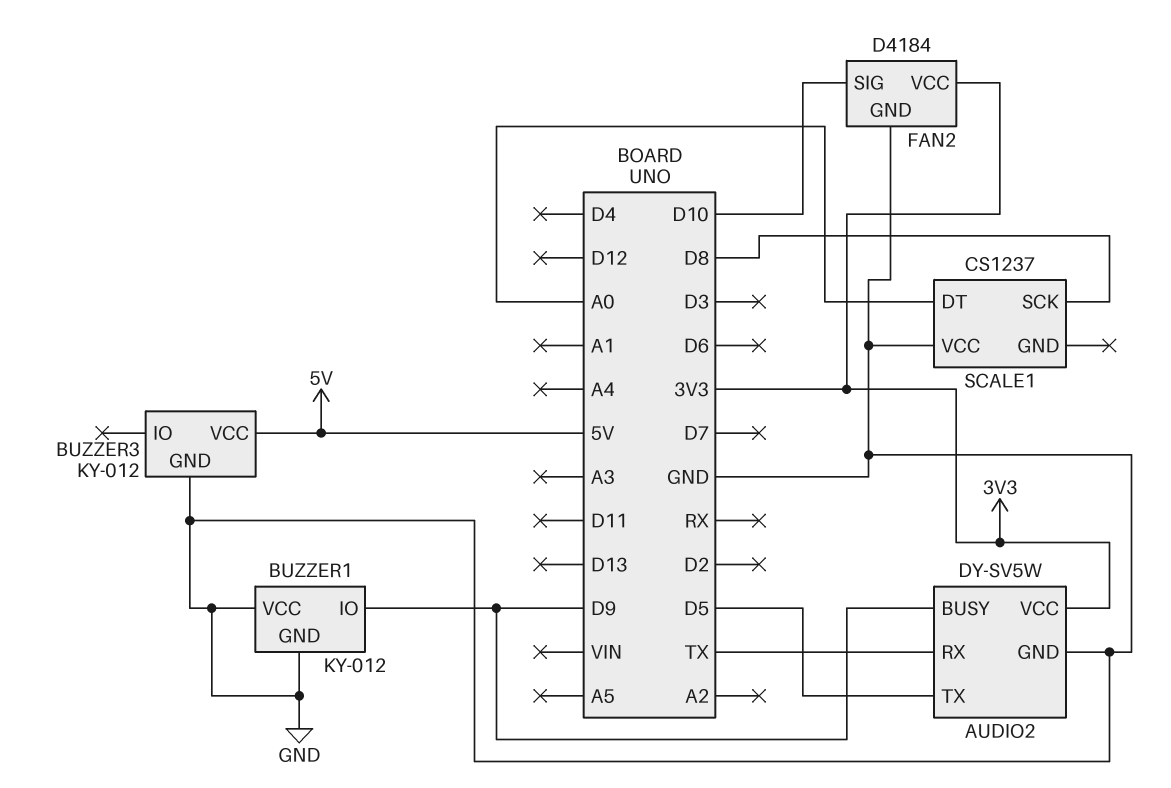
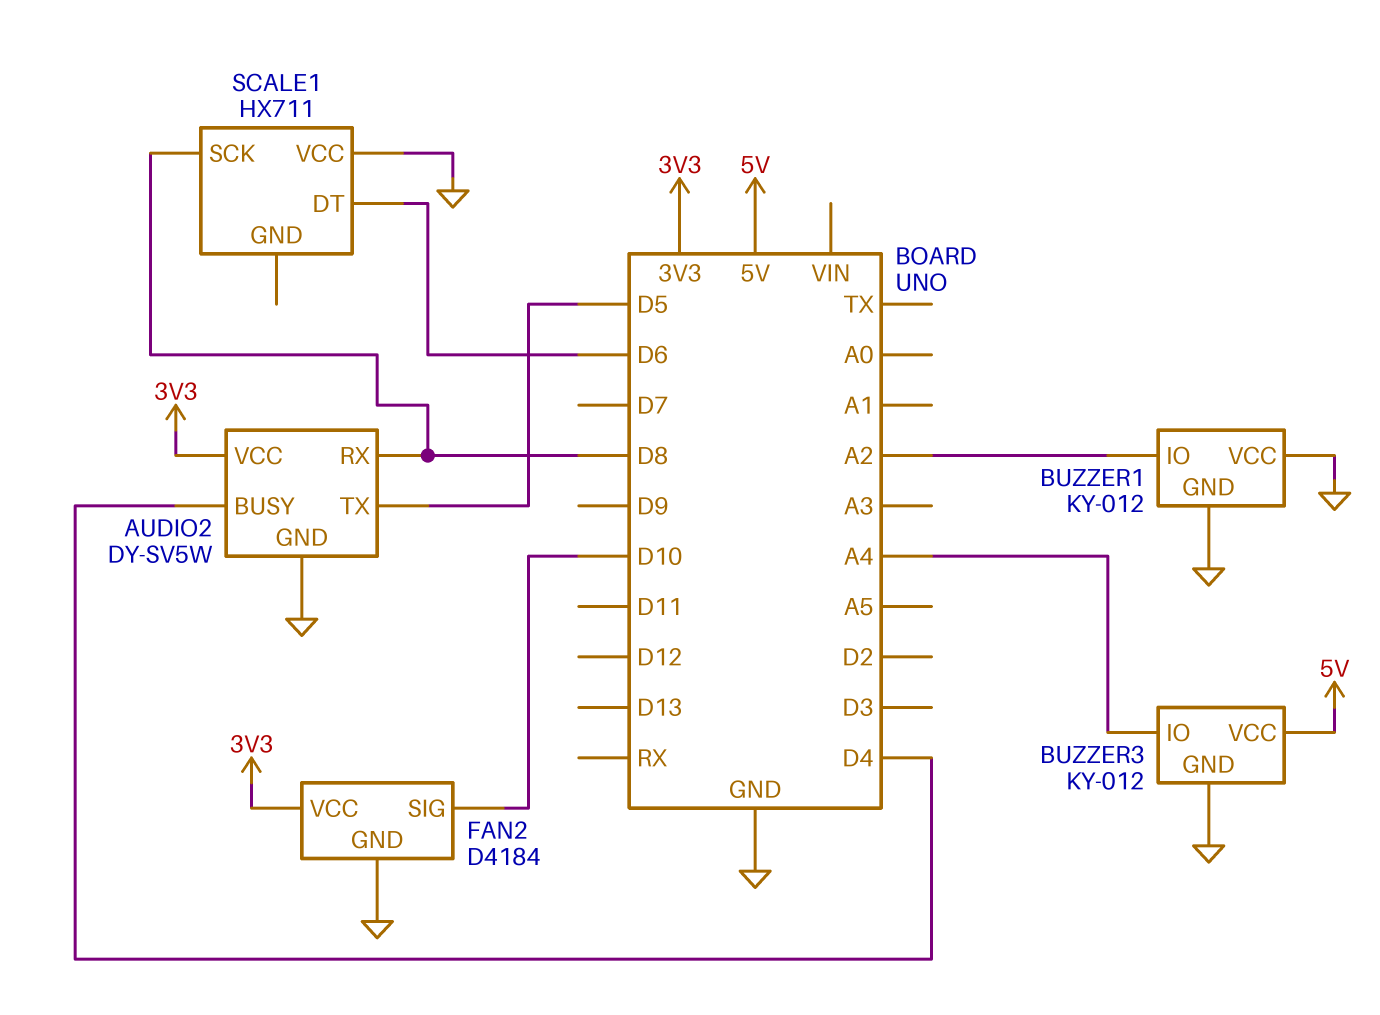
AUDIO2 pin BUSY: D9 -> D4
AUDIO2 pin RX: TX -> D8
BUZZER1 pin IO: D9 -> A2
BUZZER3 pin IO: none -> A4
SCALE1: CS1237 -> HX711
SCALE1 pin DT: A0 -> D6

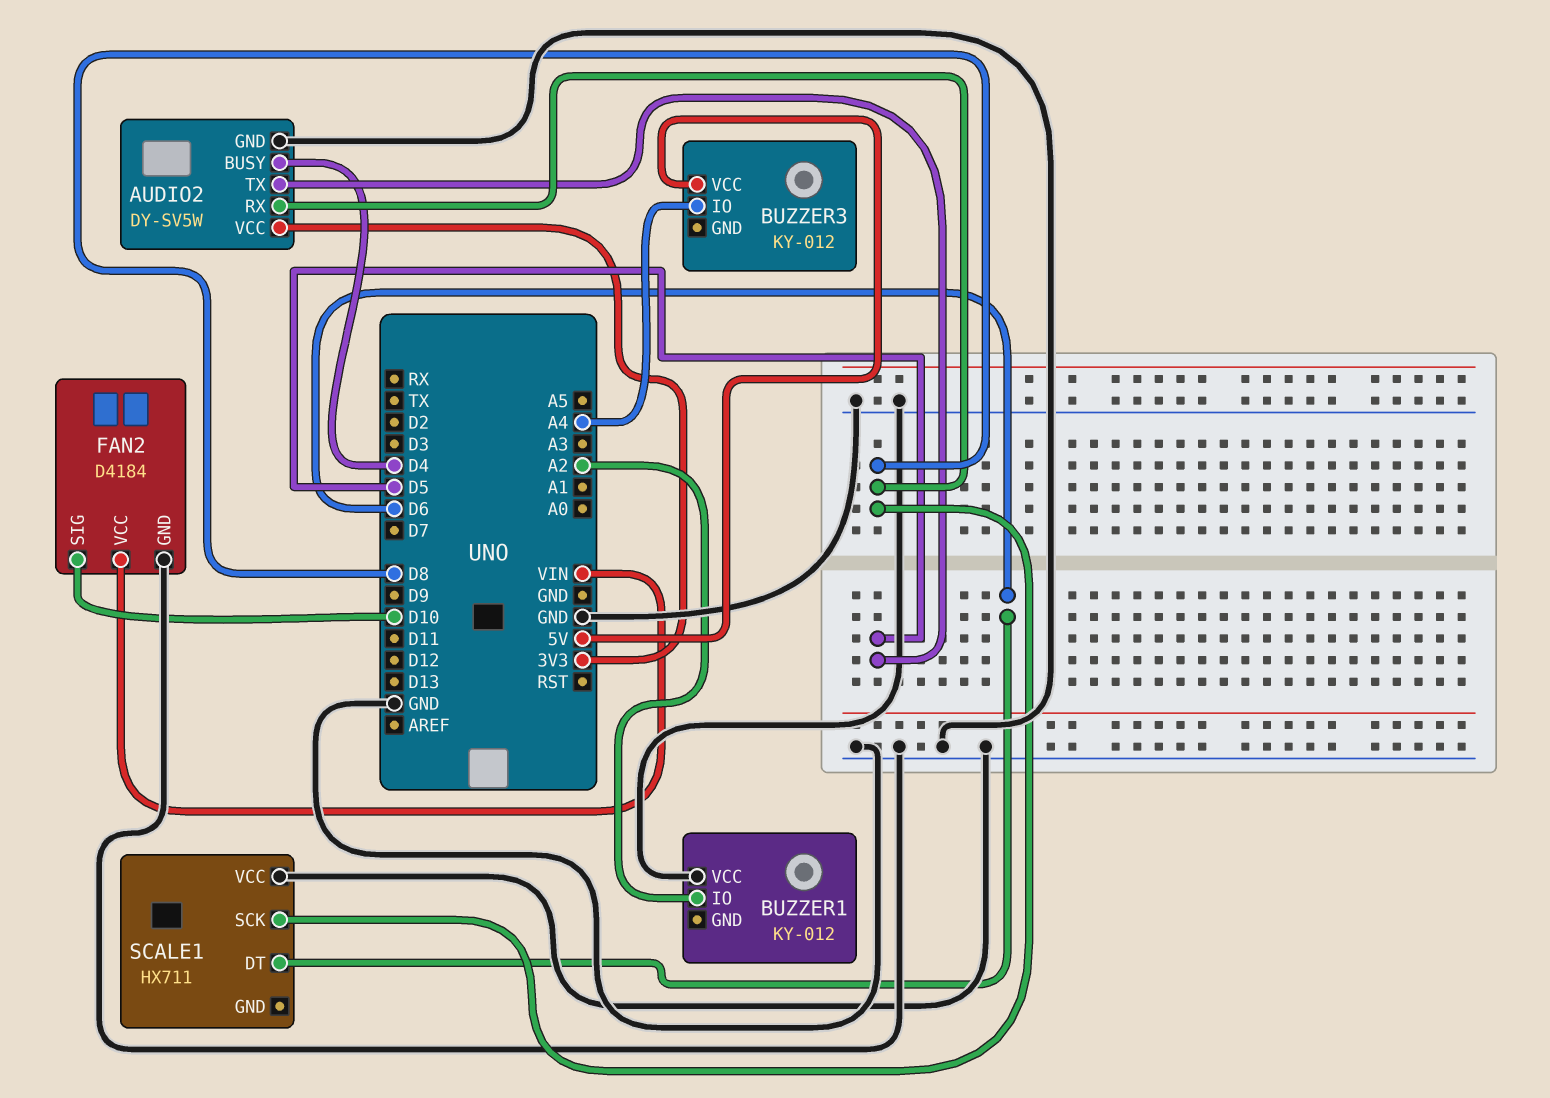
BUZZER1 pin GND: GND -> none
BUZZER3 pin GND: GND -> none
FAN2 pin VCC: 3V3 -> VIN

